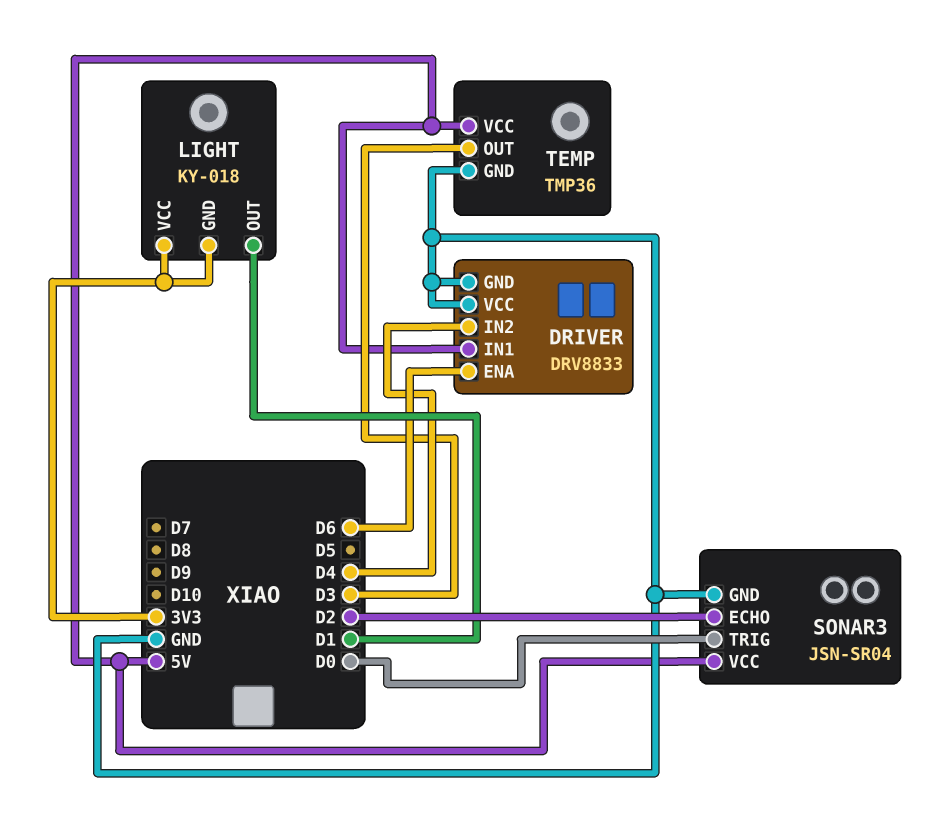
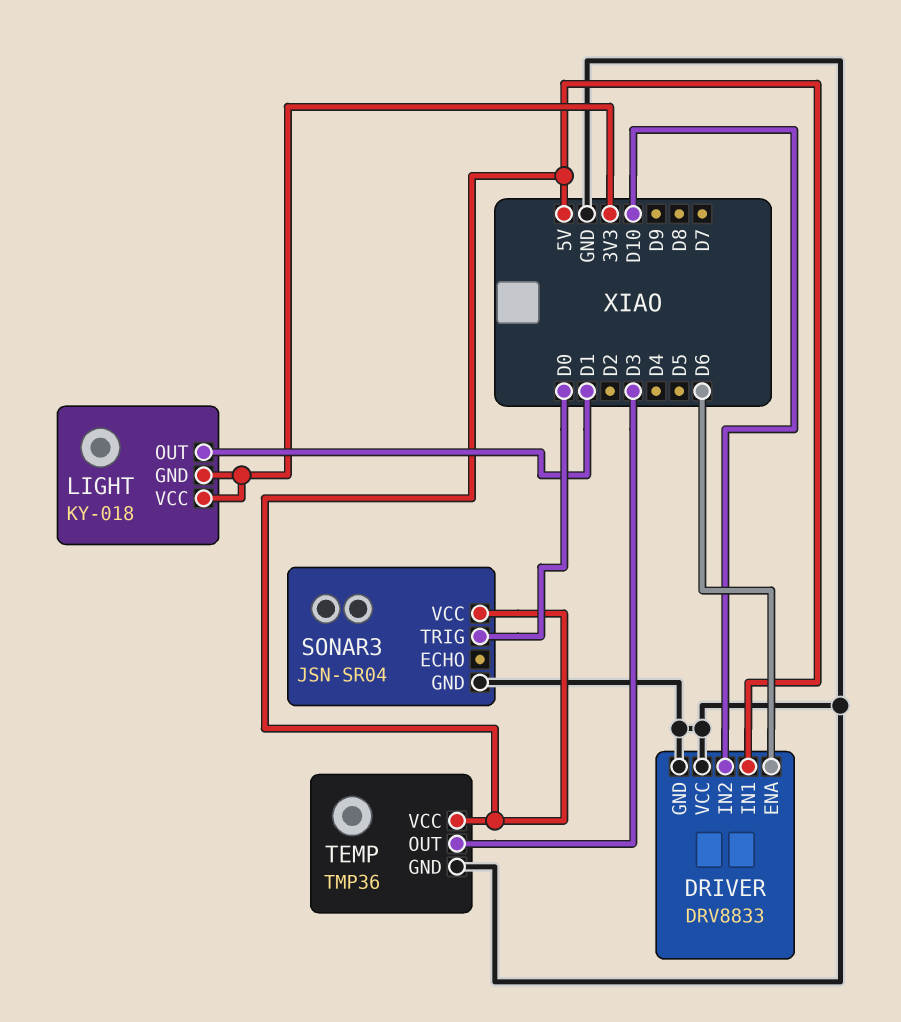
DRIVER pin IN2: D4 -> D10
SONAR3 pin ECHO: D2 -> none

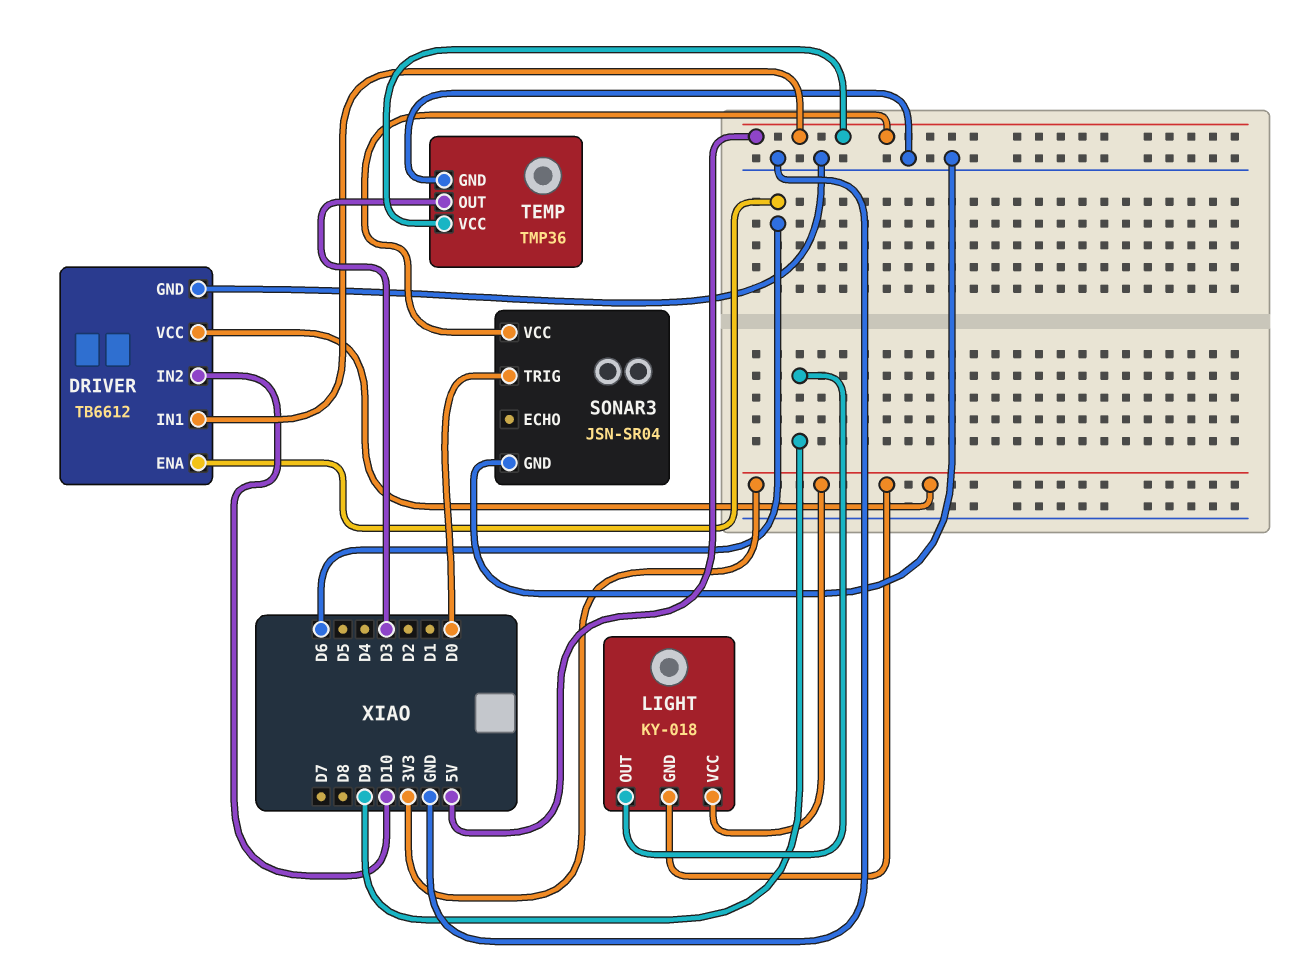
DRIVER: DRV8833 -> TB6612
DRIVER pin VCC: GND -> 3V3
LIGHT pin OUT: D1 -> D9

